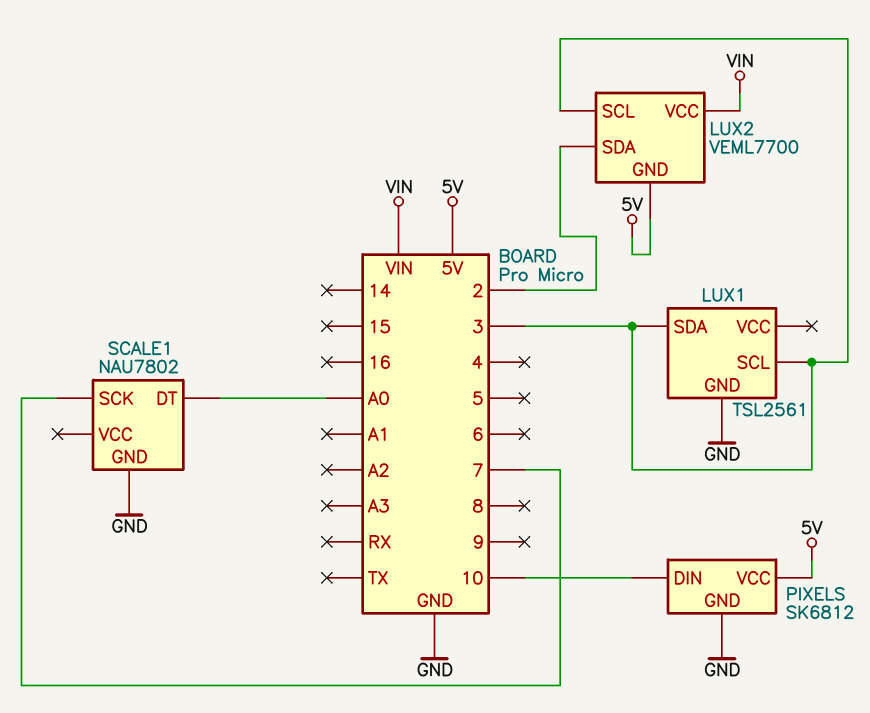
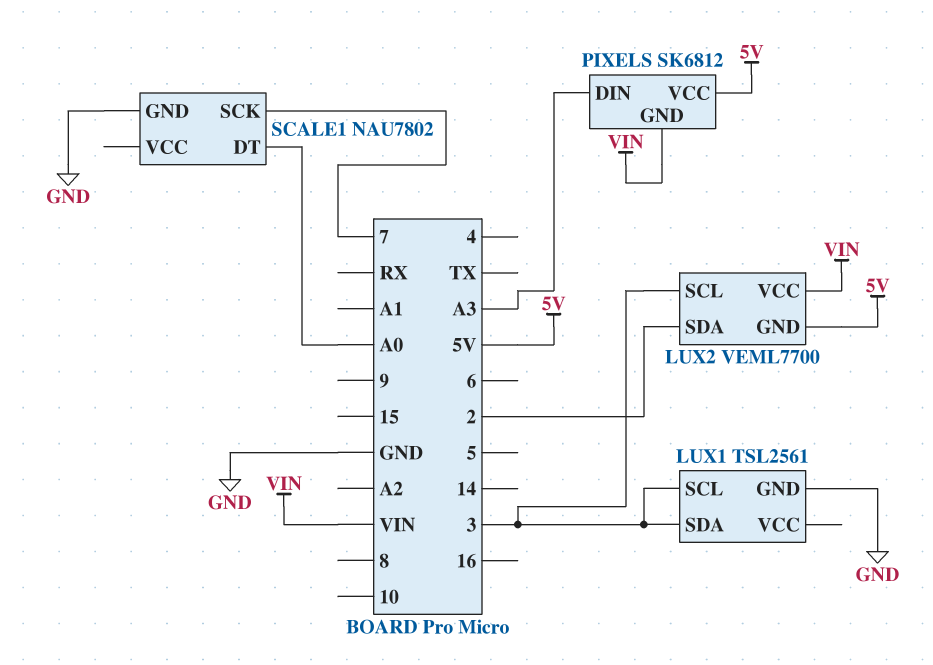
PIXELS pin DIN: 10 -> A3
PIXELS pin GND: GND -> VIN

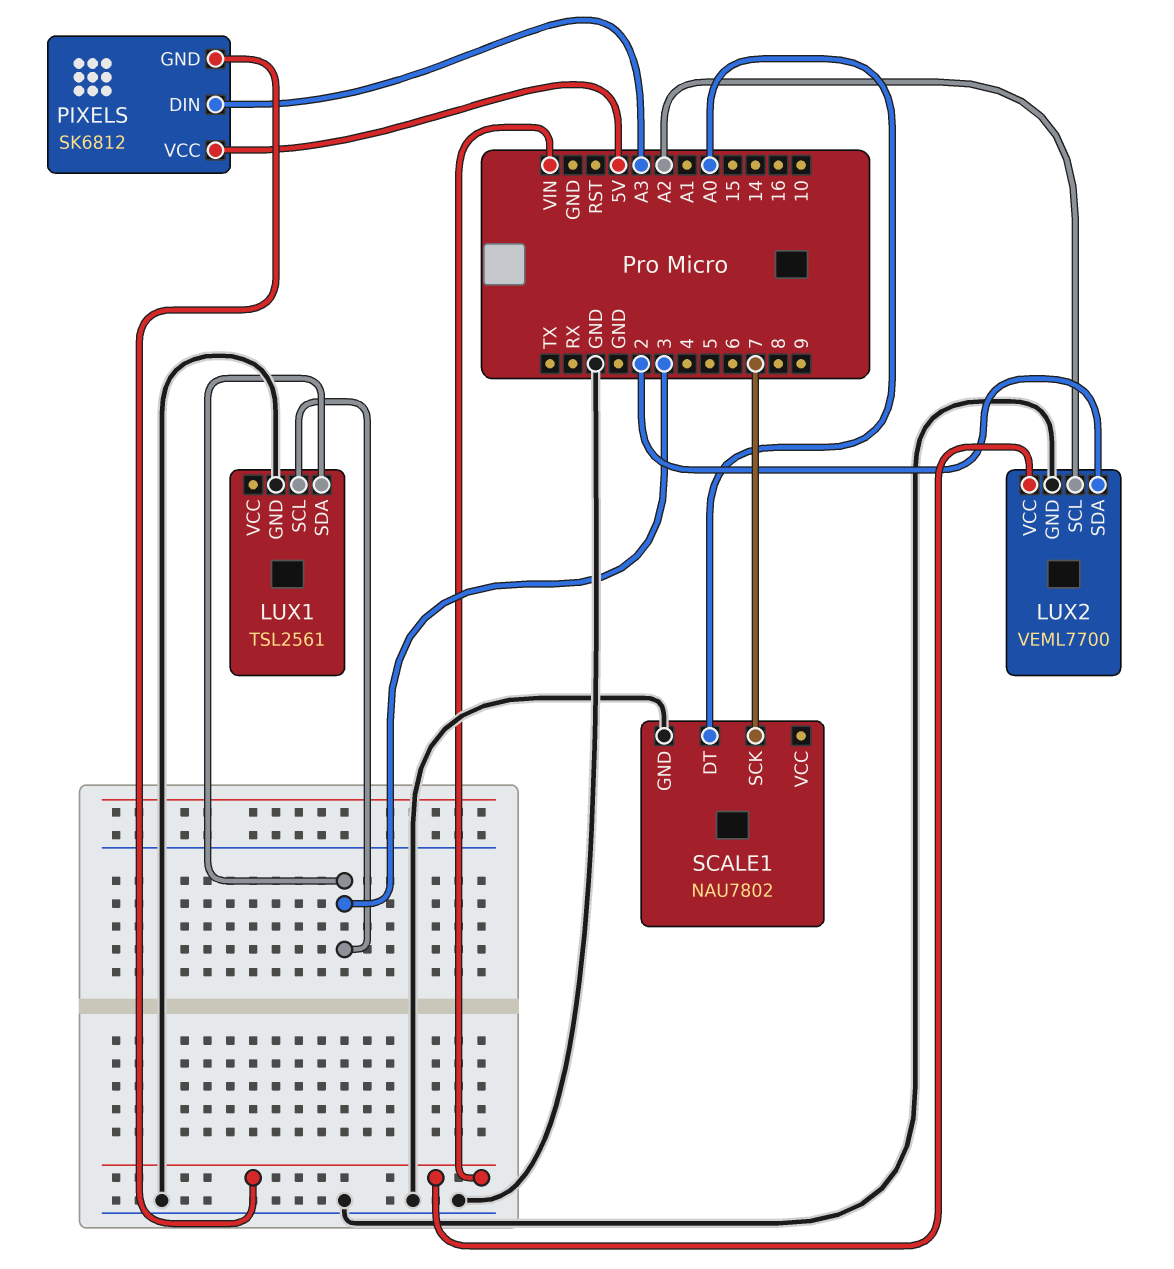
LUX2 pin GND: 5V -> GND
LUX2 pin SCL: 3 -> A2

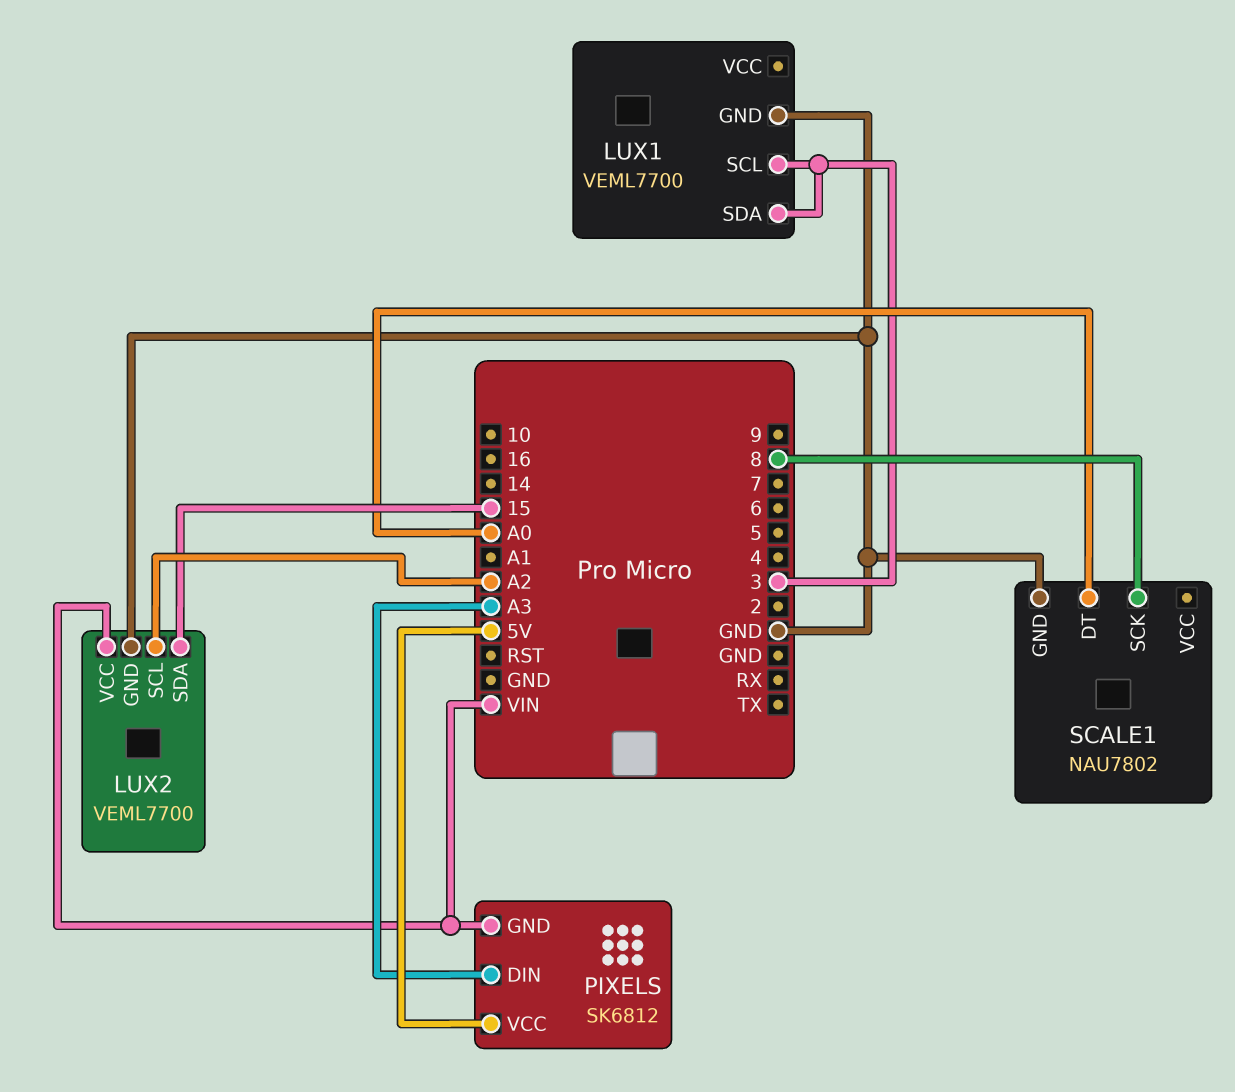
LUX1: TSL2561 -> VEML7700
LUX2 pin SDA: 2 -> 15
SCALE1 pin SCK: 7 -> 8

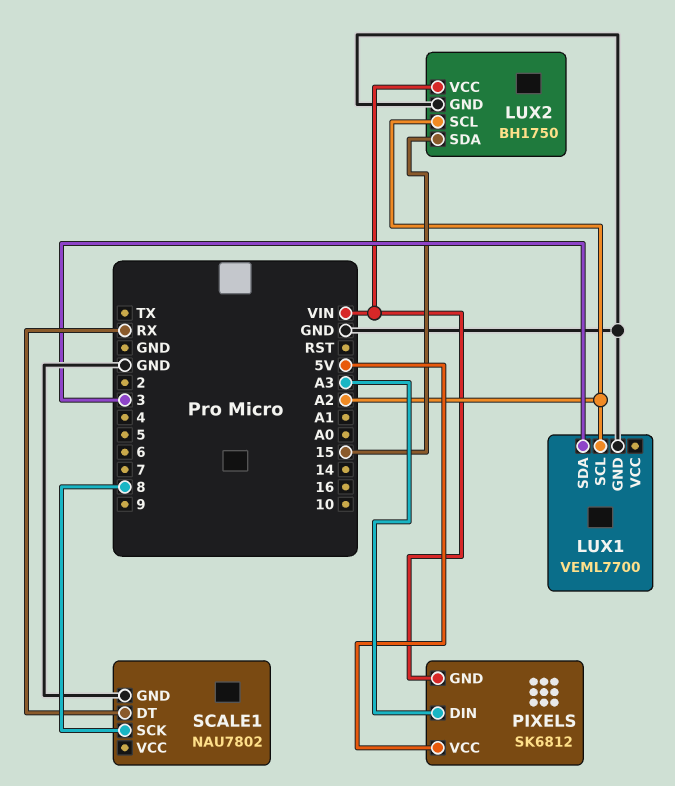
LUX1 pin SCL: 3 -> A2
LUX2: VEML7700 -> BH1750
SCALE1 pin DT: A0 -> RX

